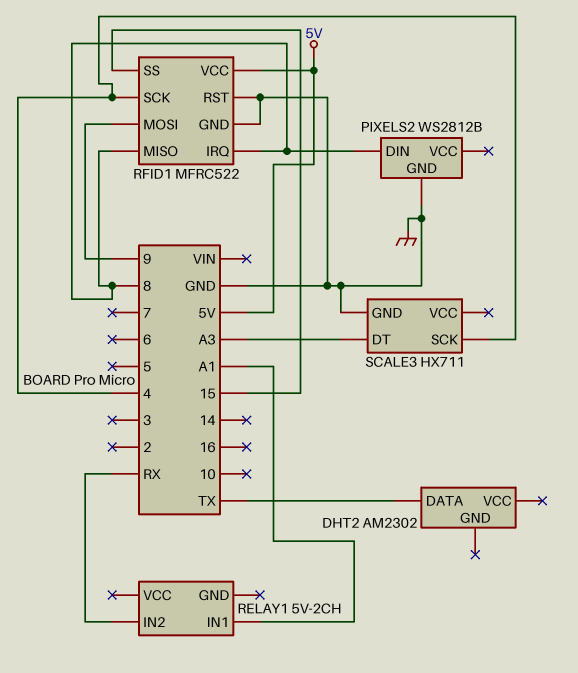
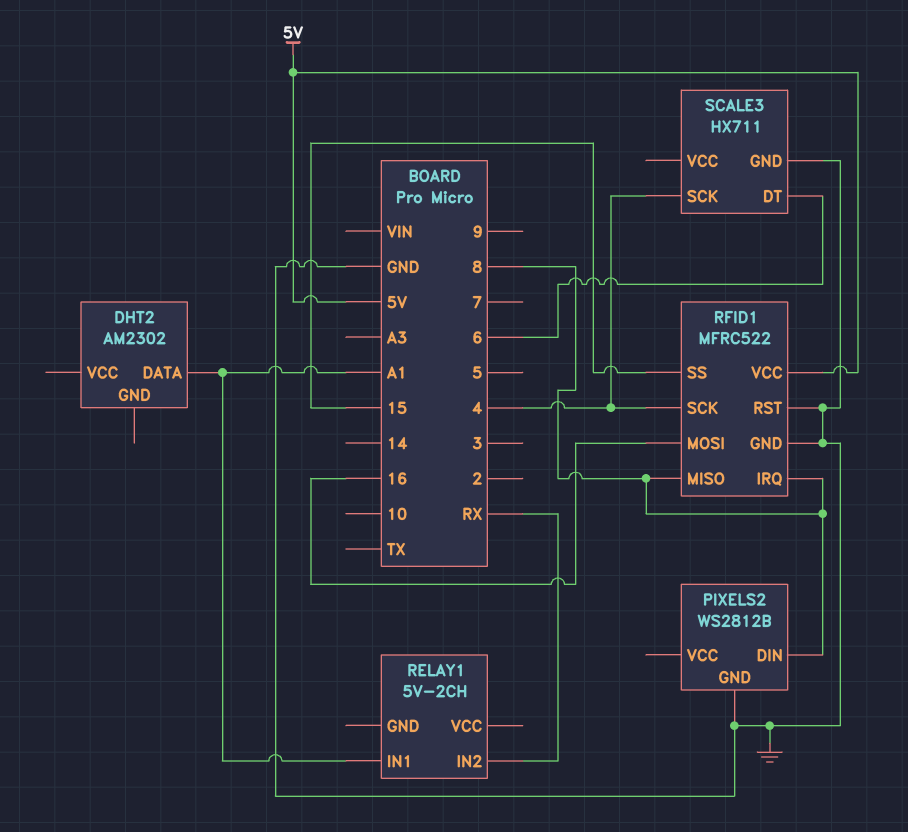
DHT2 pin DATA: TX -> A1
RFID1 pin MOSI: 9 -> 16
SCALE3 pin DT: A3 -> 6

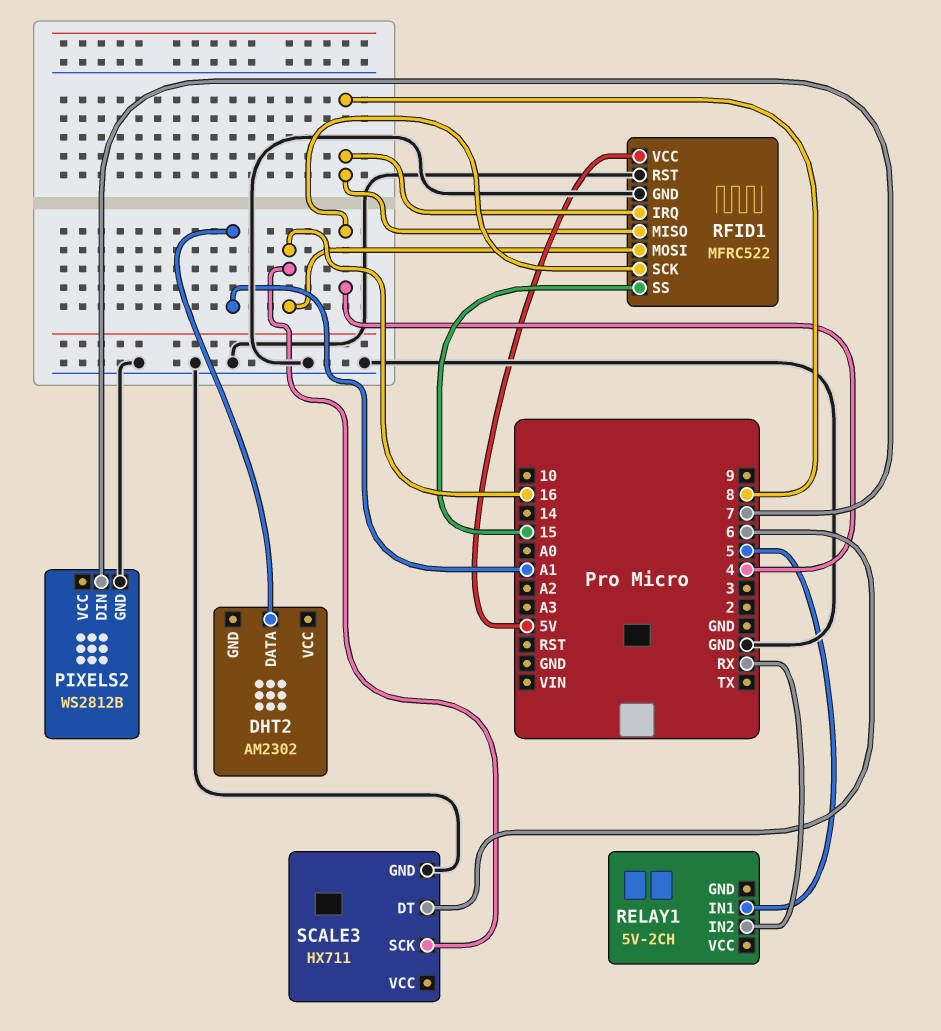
PIXELS2 pin DIN: 8 -> 7
RELAY1 pin IN1: A1 -> 5
SCALE3 pin SCK: 4 -> 16

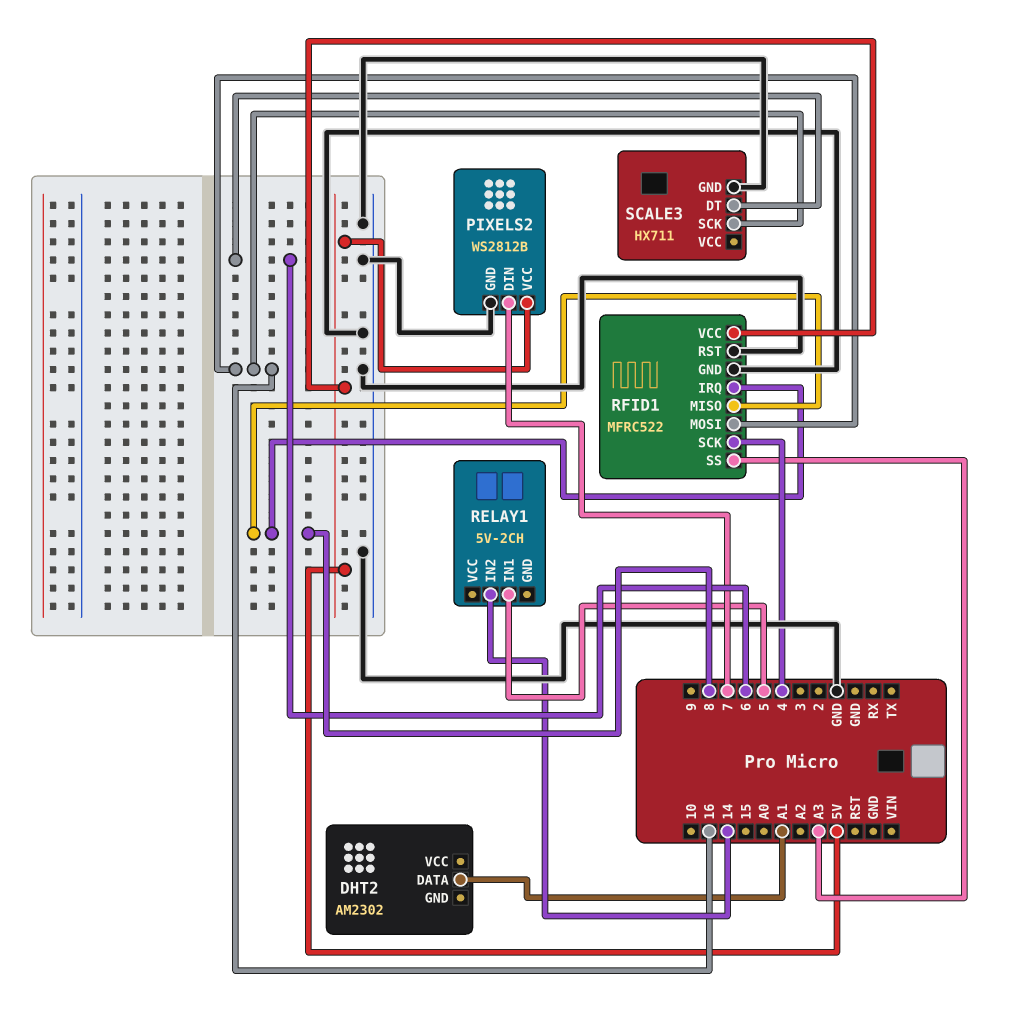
PIXELS2 pin VCC: none -> 5V
RELAY1 pin IN2: RX -> 14
RFID1 pin SS: 15 -> A3

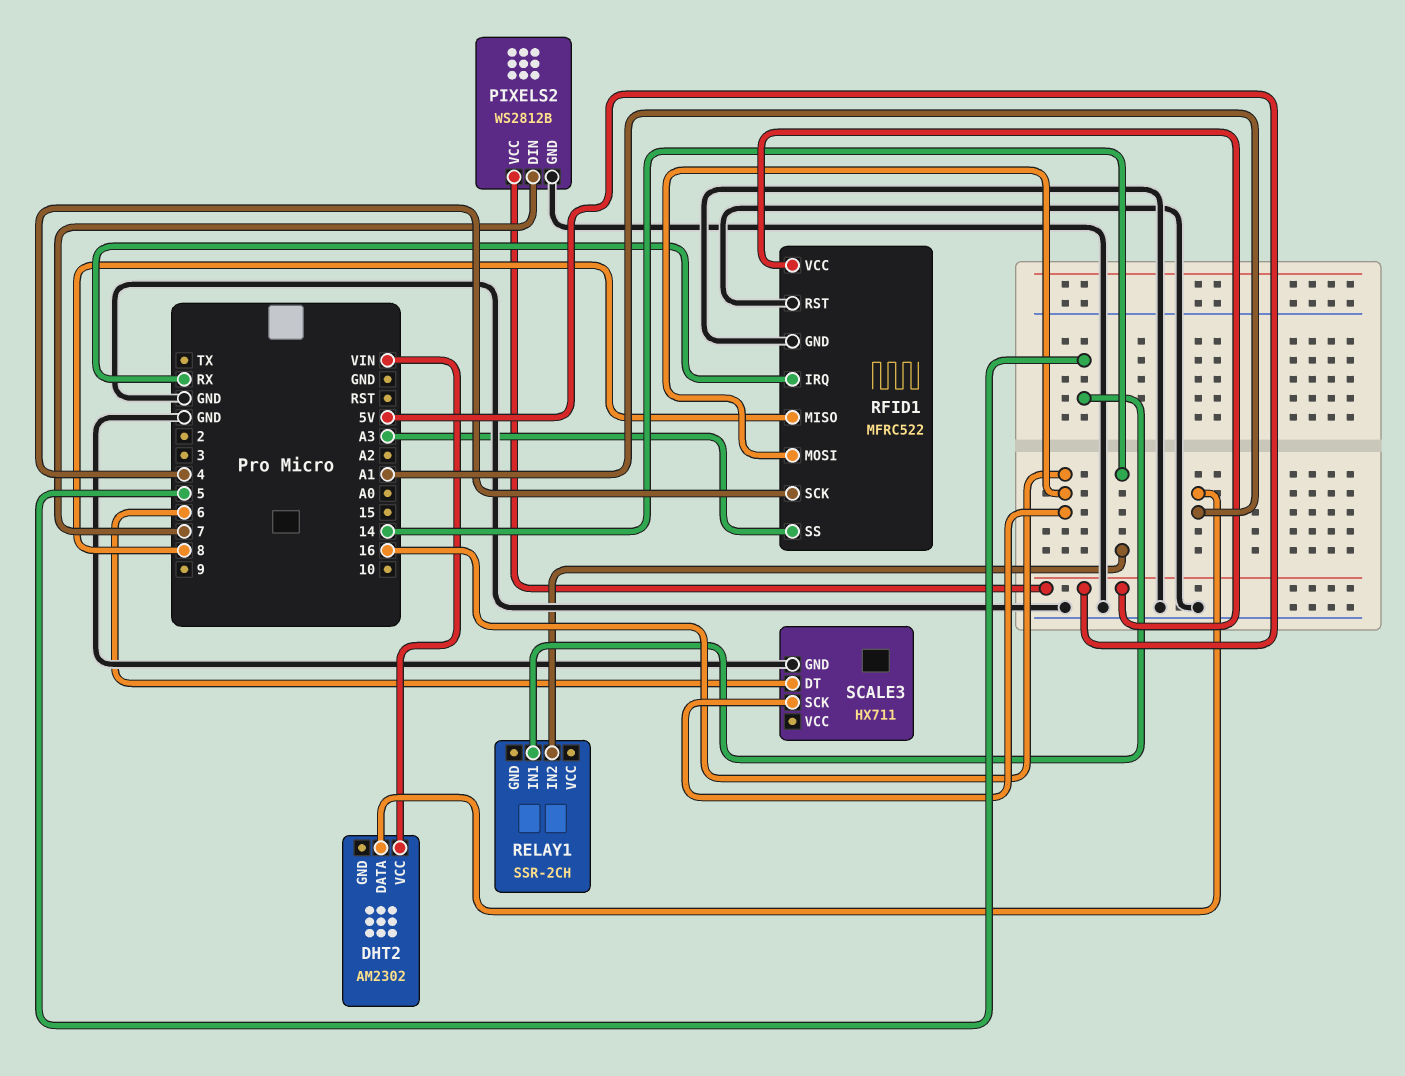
DHT2 pin VCC: none -> VIN
RELAY1: 5V-2CH -> SSR-2CH
RFID1 pin IRQ: 8 -> RX

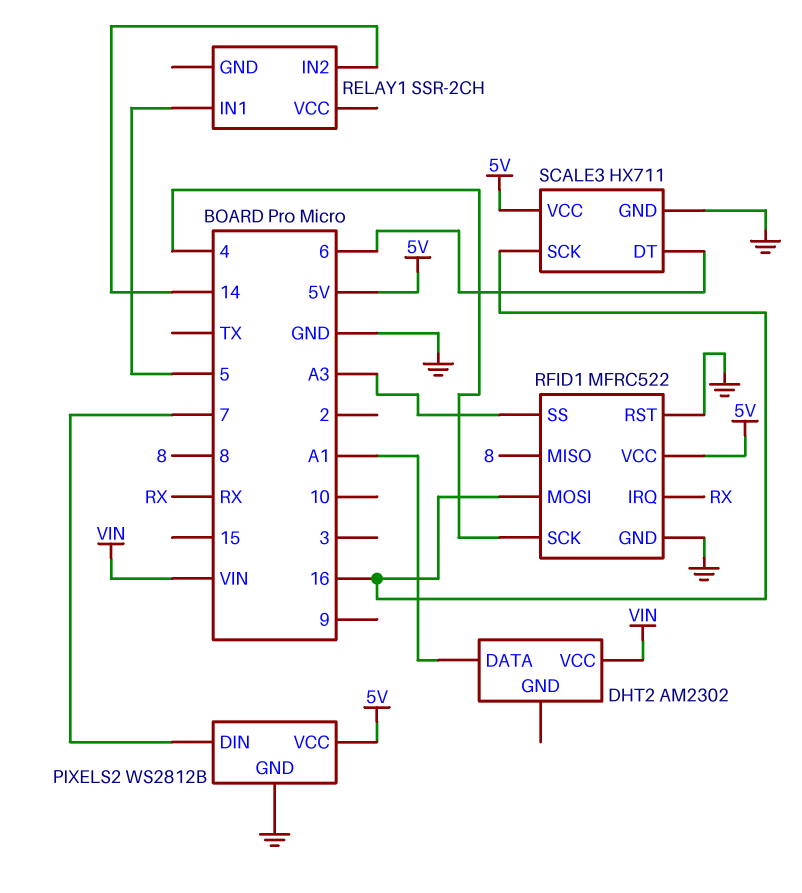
SCALE3 pin VCC: none -> 5V

